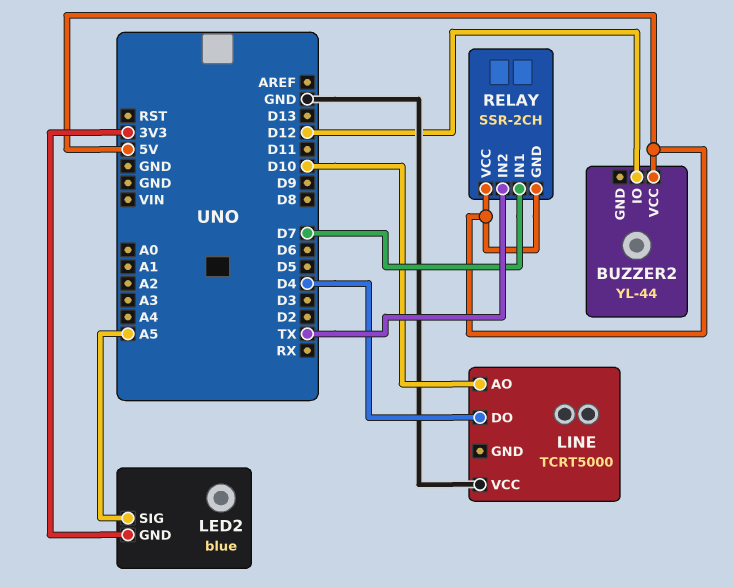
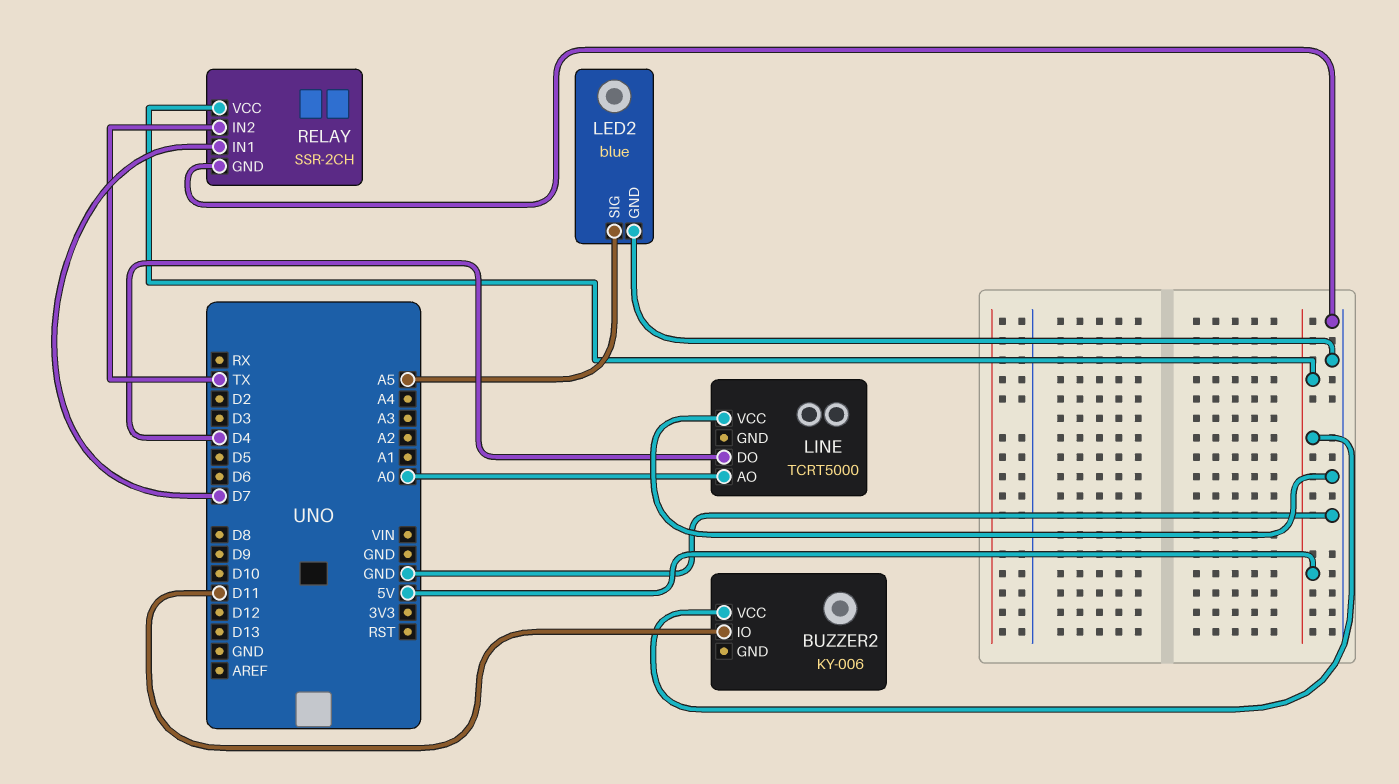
BUZZER2: YL-44 -> KY-006
BUZZER2 pin IO: D12 -> D11
LED2 pin GND: 3V3 -> GND
LINE pin AO: D10 -> A0
RELAY pin GND: 5V -> GND

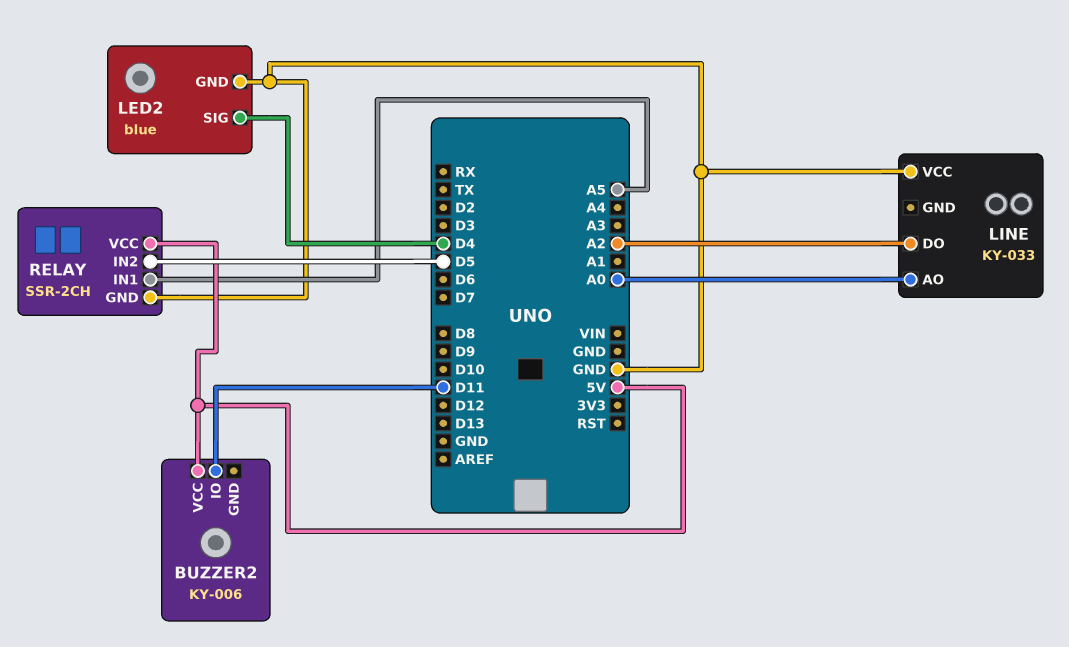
LED2 pin SIG: A5 -> D4
LINE: TCRT5000 -> KY-033
LINE pin DO: D4 -> A2
RELAY pin IN1: D7 -> A5
RELAY pin IN2: TX -> D5

